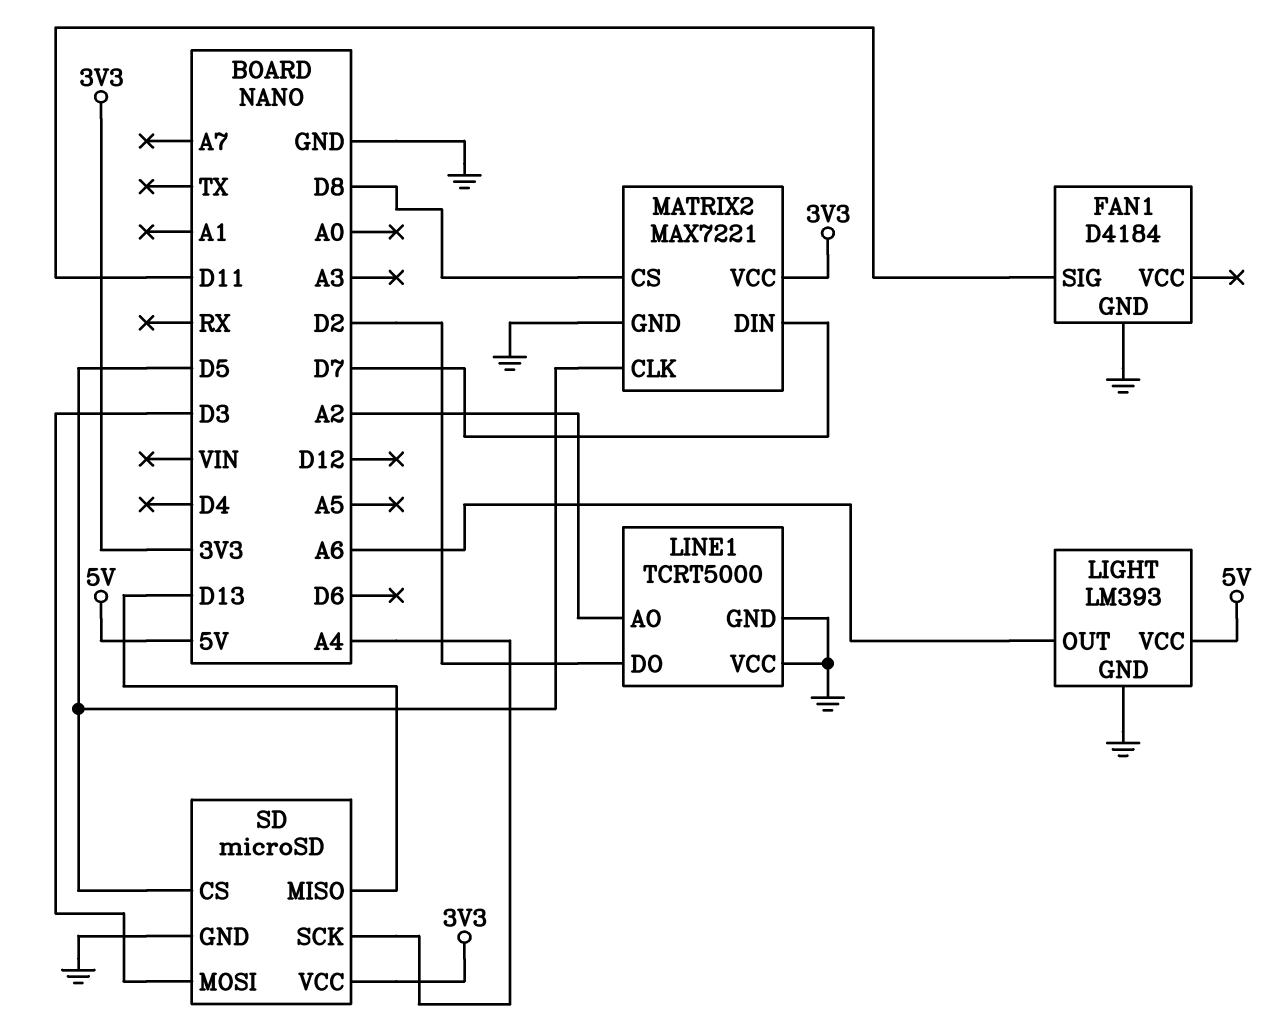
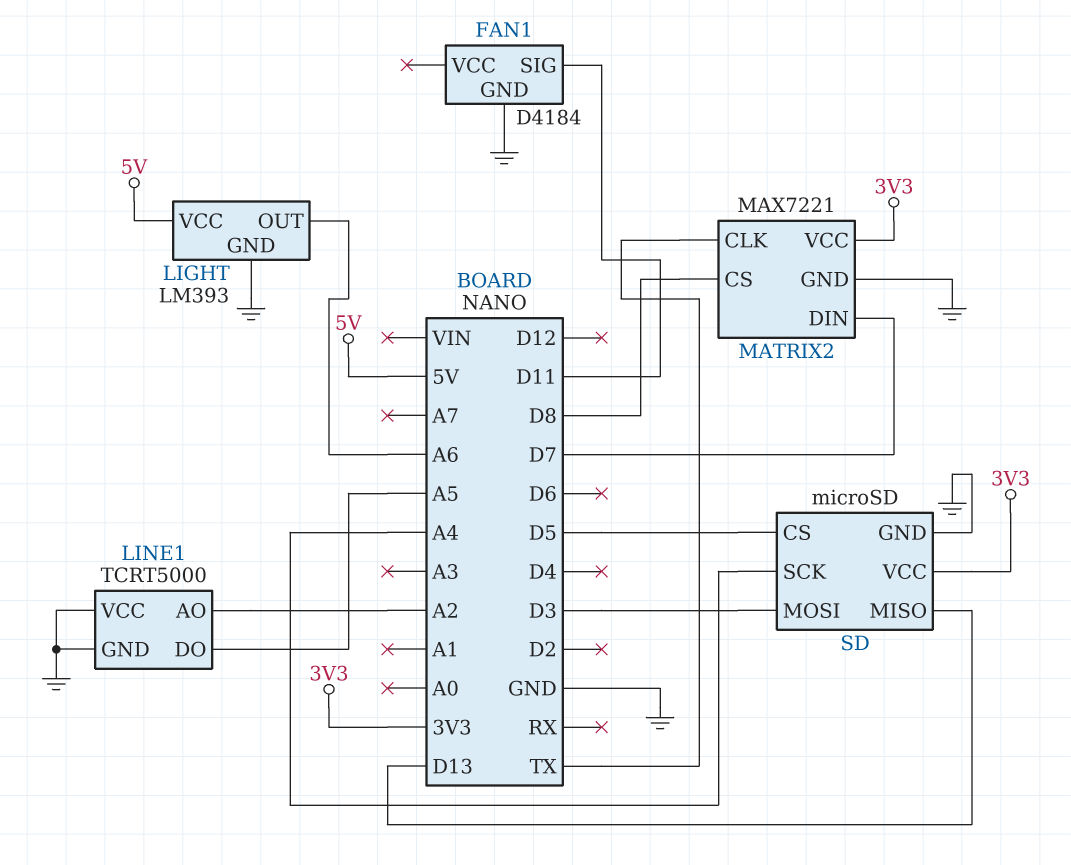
LINE1 pin DO: D2 -> A5
MATRIX2 pin CLK: D5 -> TX

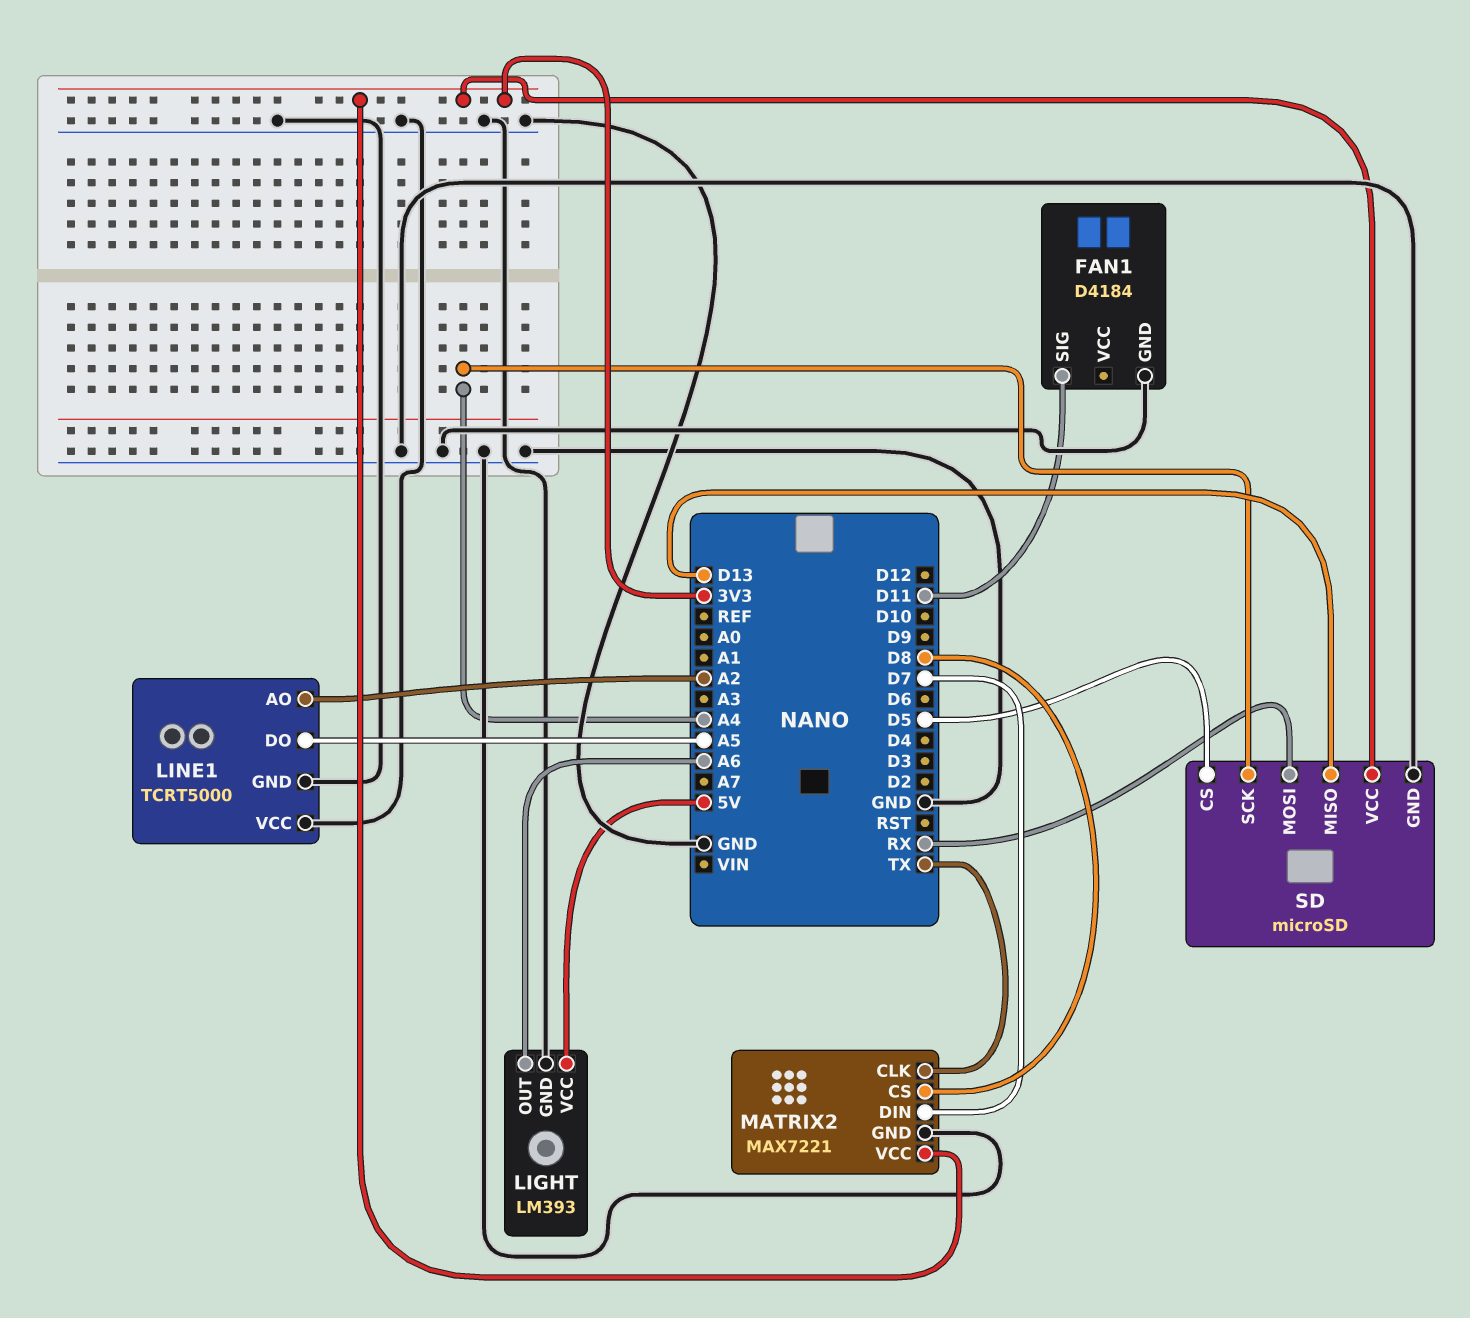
SD pin MOSI: D3 -> RX

